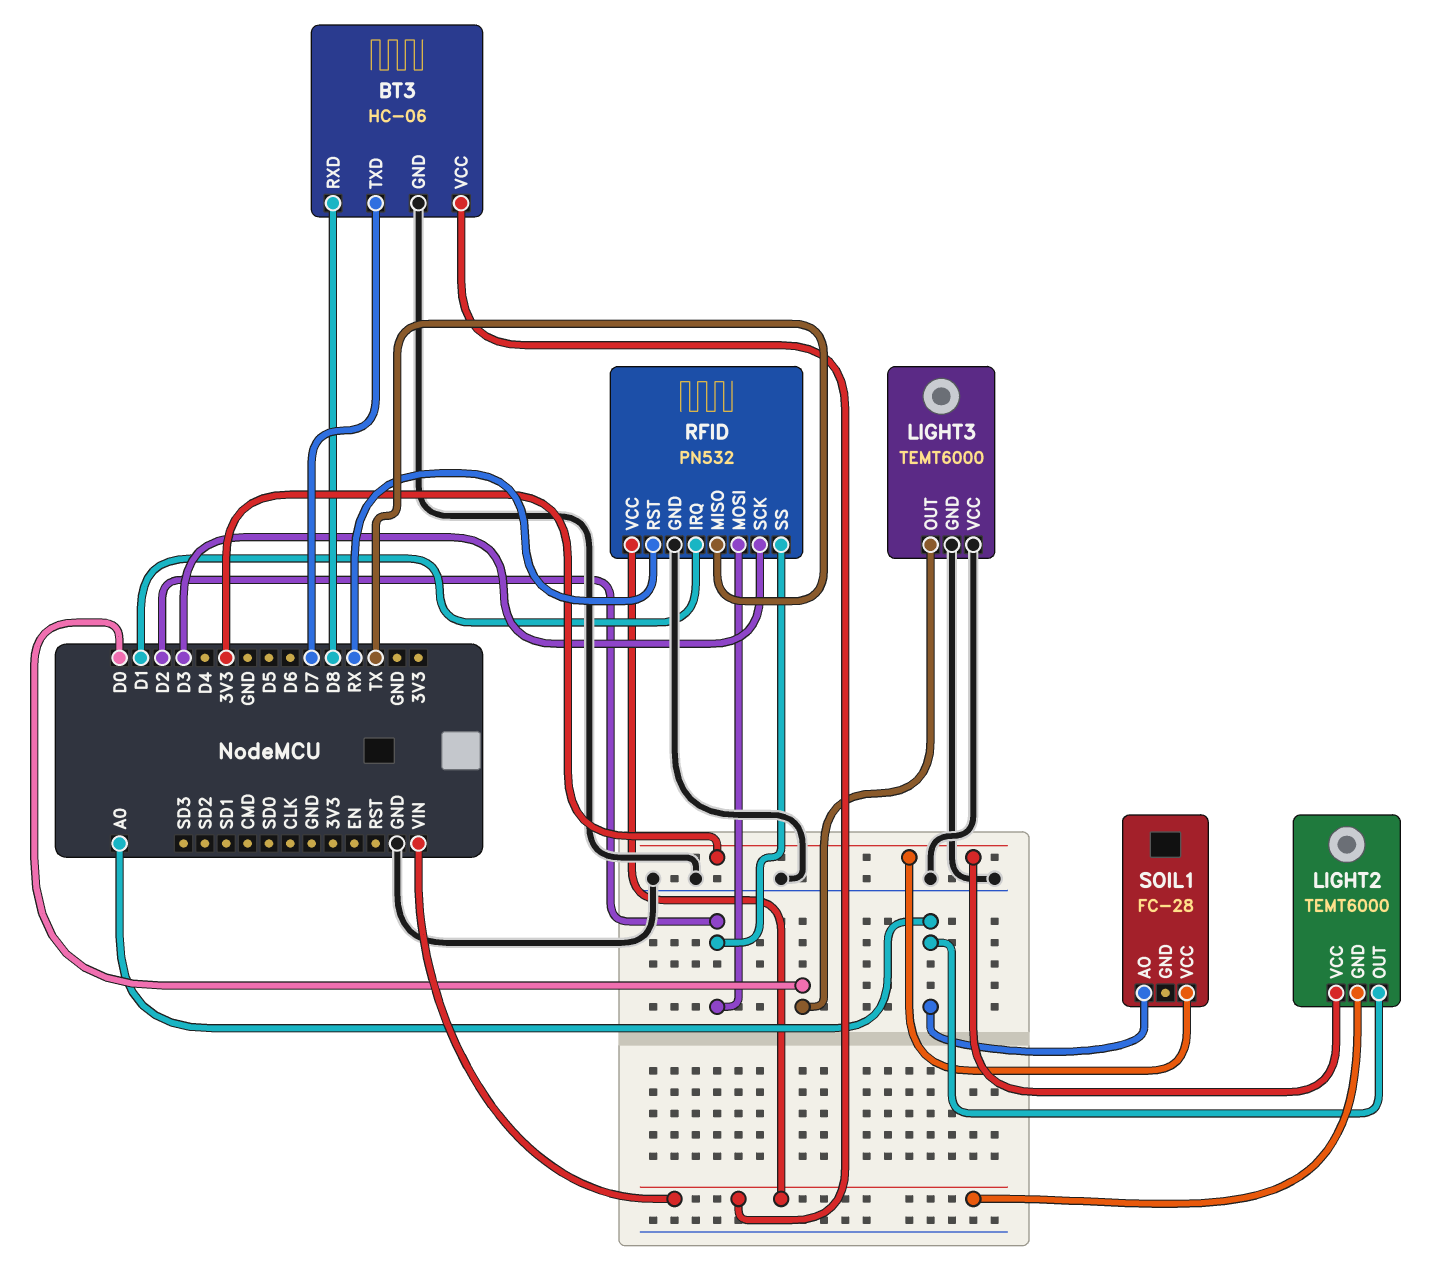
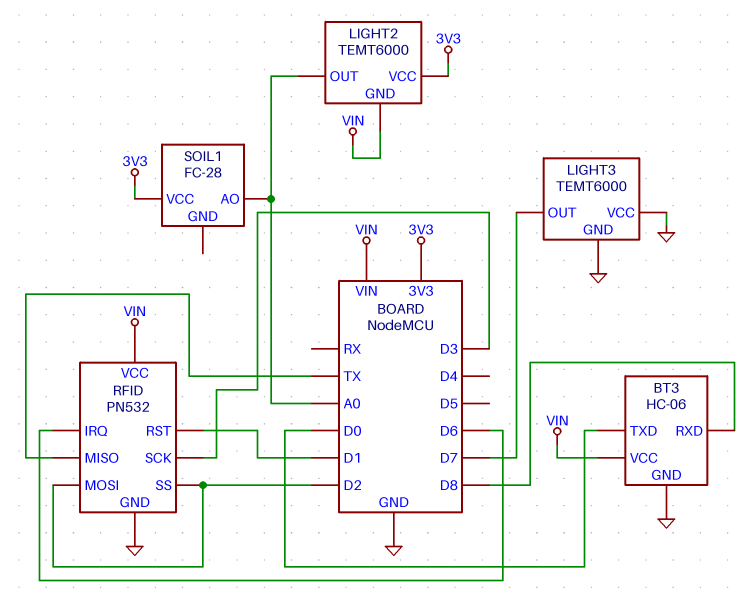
BT3 pin TXD: D7 -> D0
LIGHT3 pin OUT: D0 -> D7
RFID pin IRQ: D1 -> D6
RFID pin RST: RX -> D1

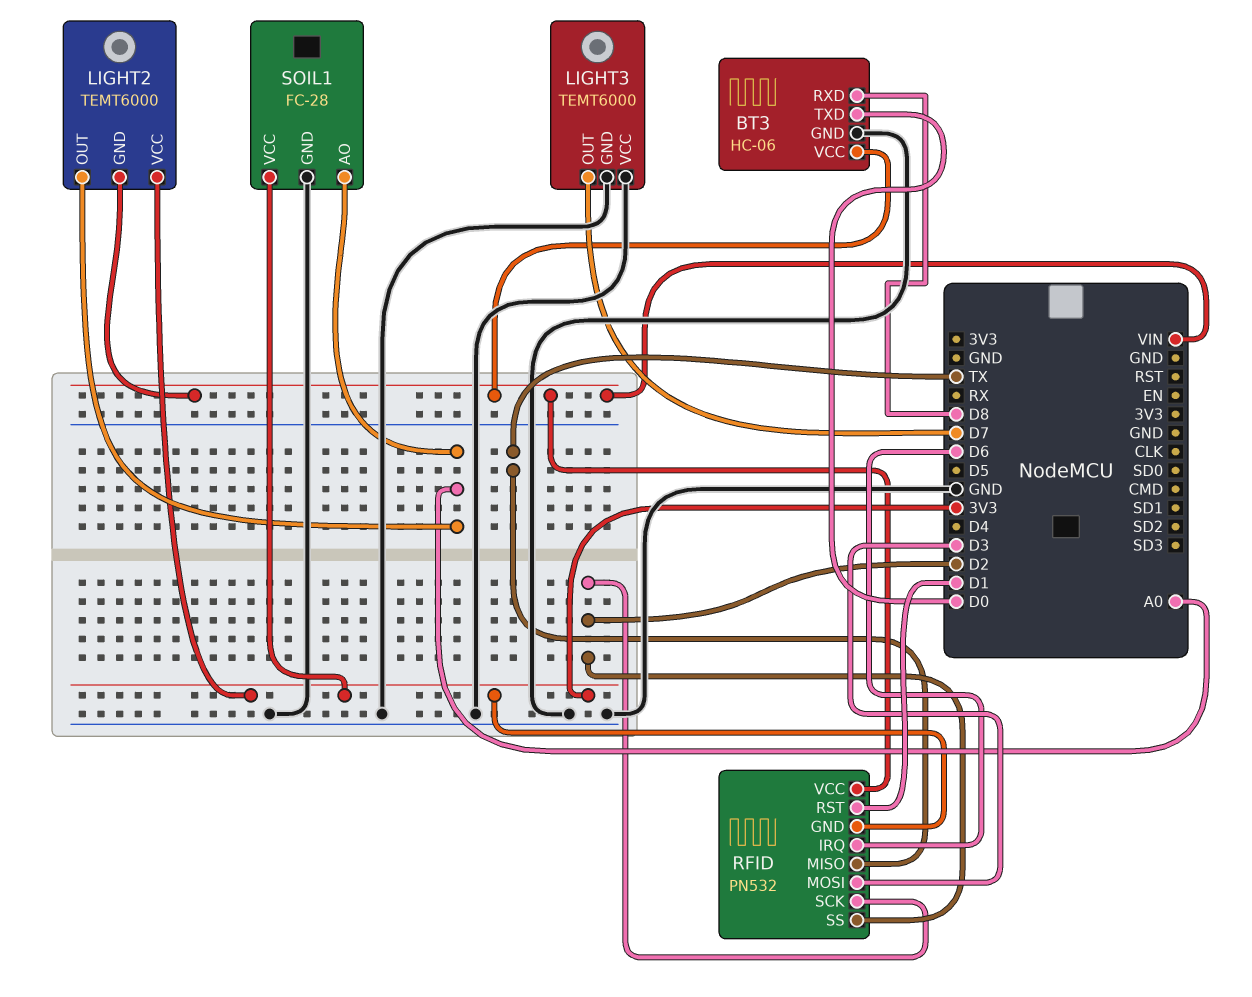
RFID pin GND: GND -> 3V3
RFID pin MOSI: D2 -> D3
RFID pin SCK: D3 -> D2
SOIL1 pin GND: none -> GND

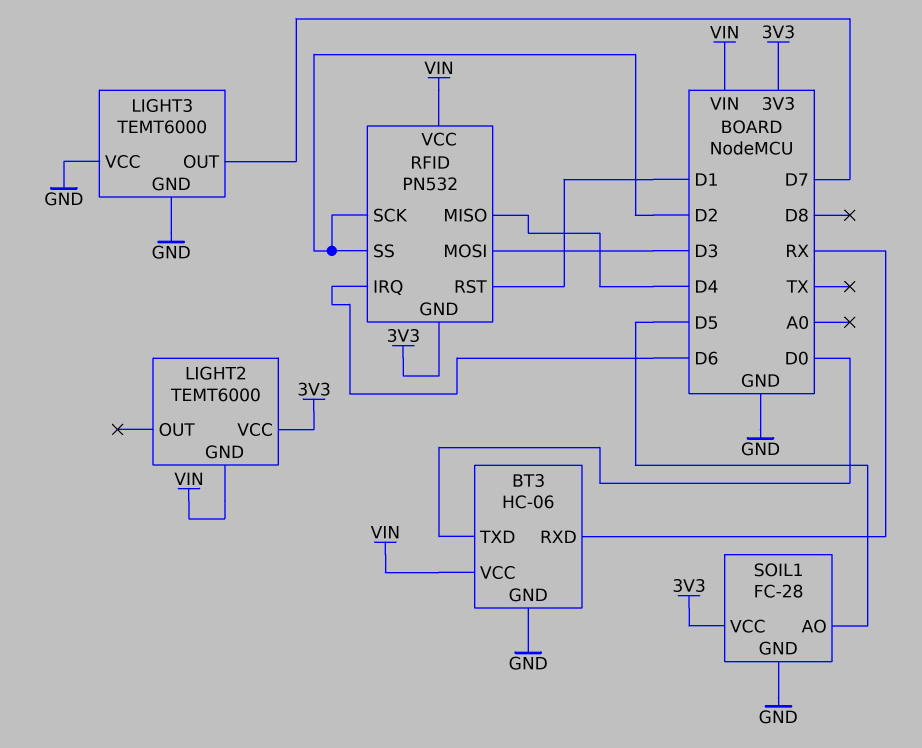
BT3 pin RXD: D8 -> RX
LIGHT2 pin OUT: A0 -> none
RFID pin MISO: TX -> D4
SOIL1 pin AO: A0 -> D5

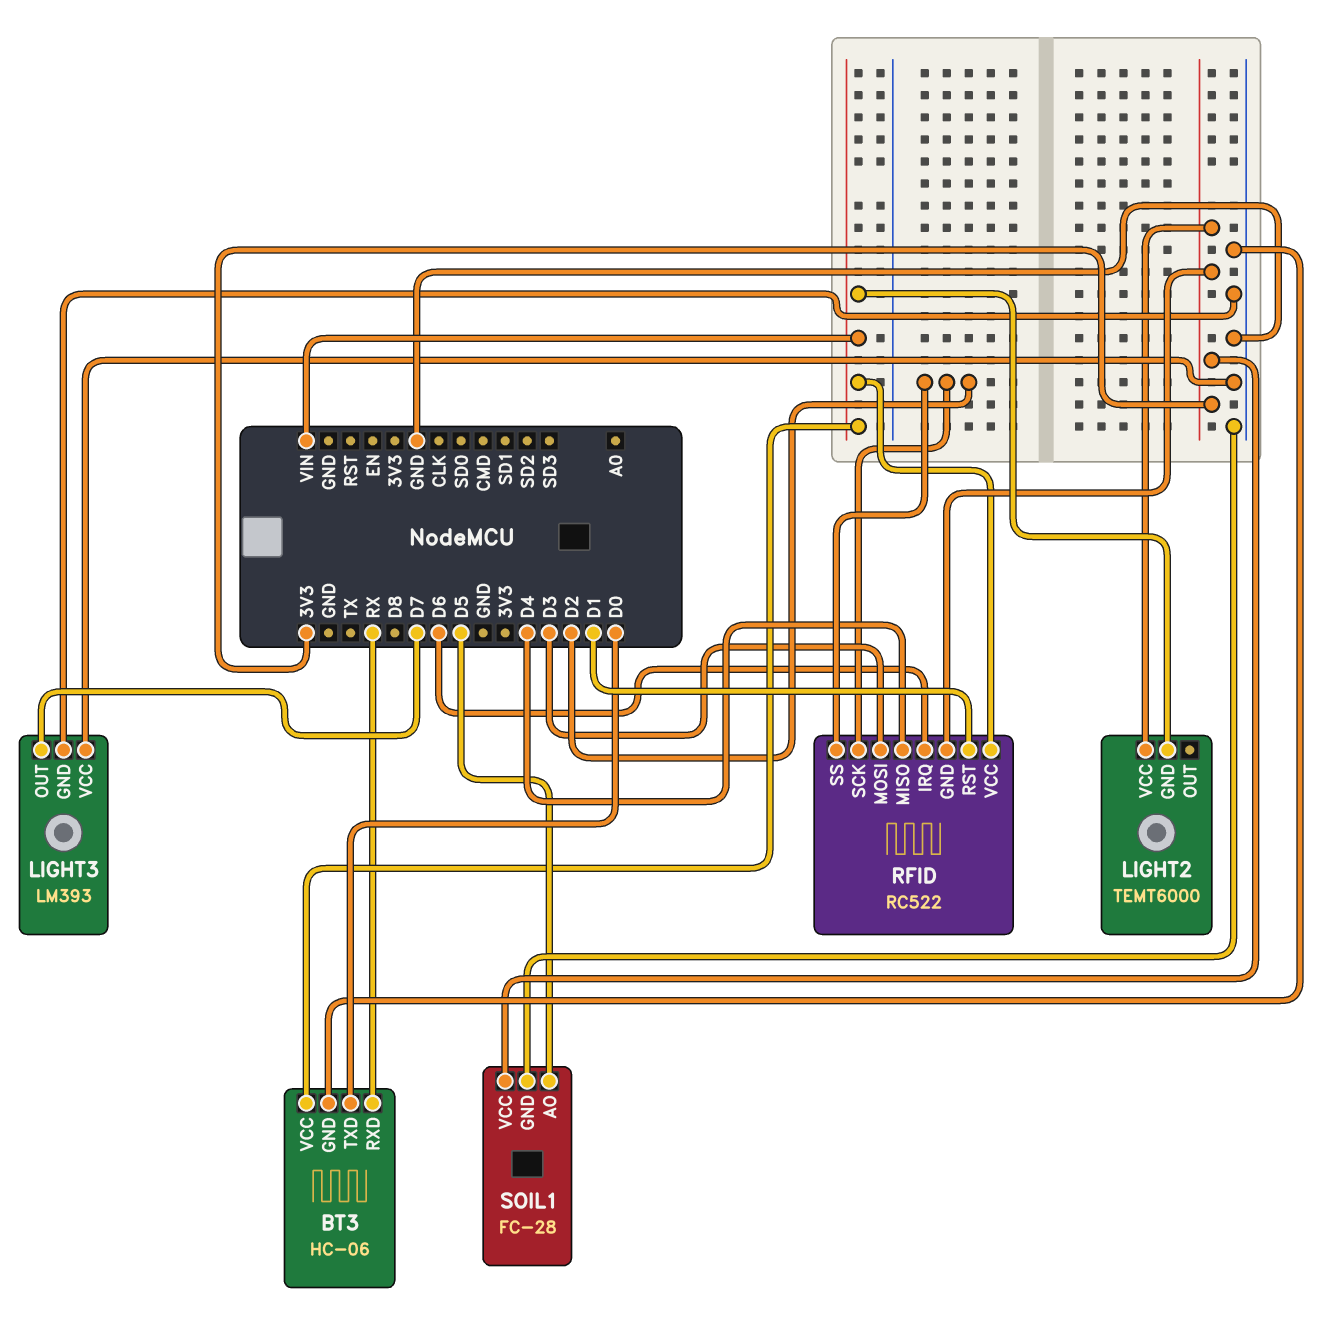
LIGHT3: TEMT6000 -> LM393
RFID: PN532 -> RC522

